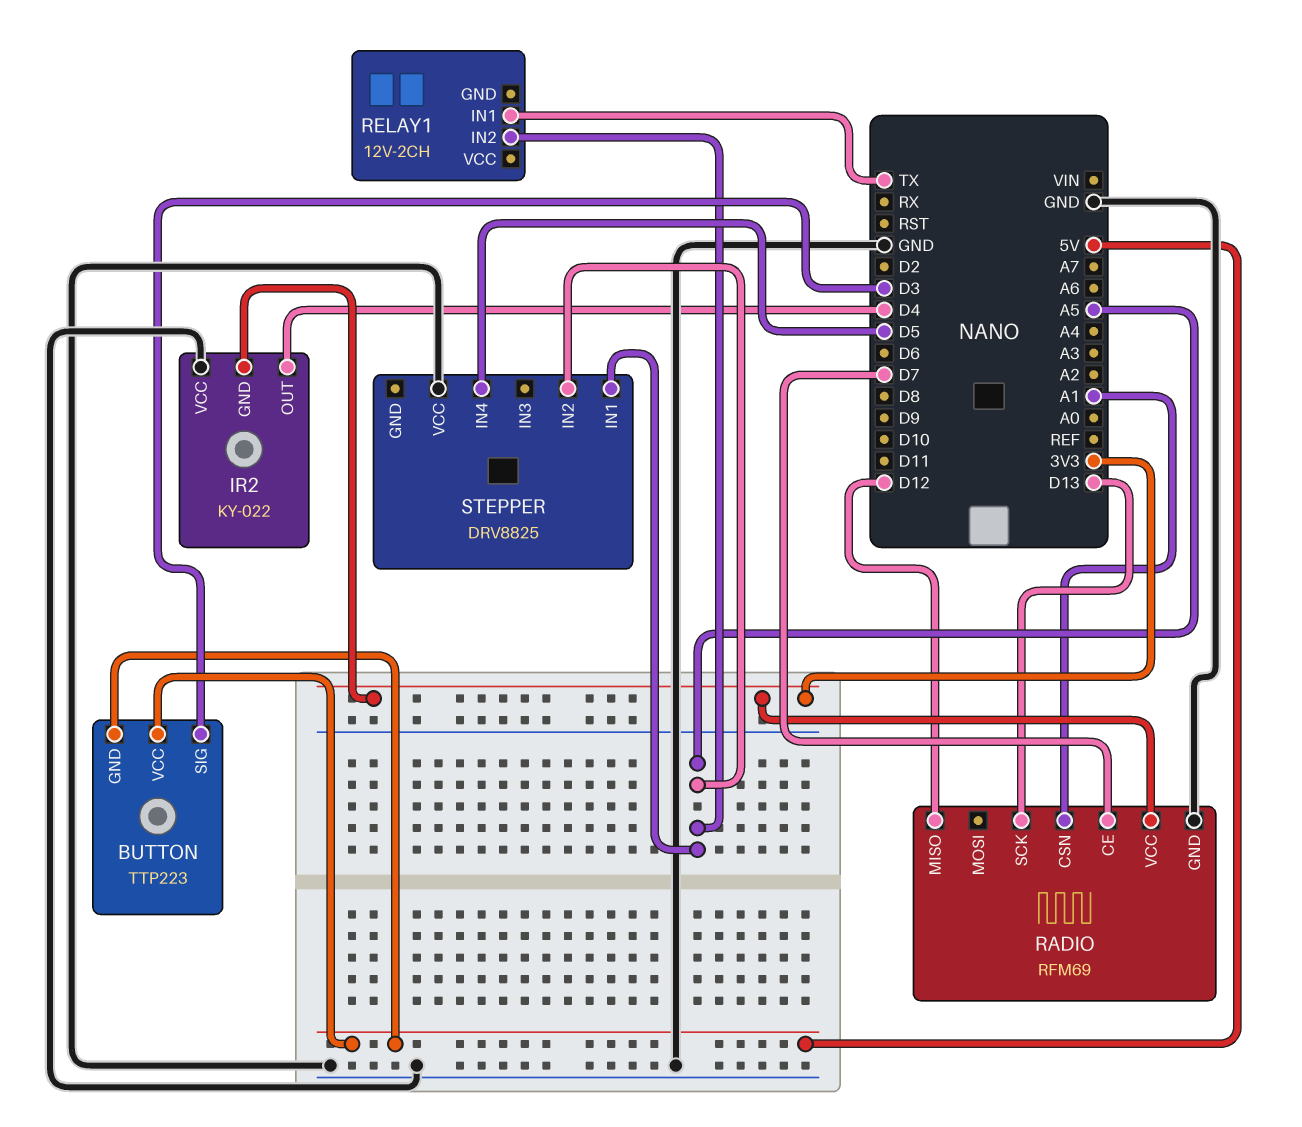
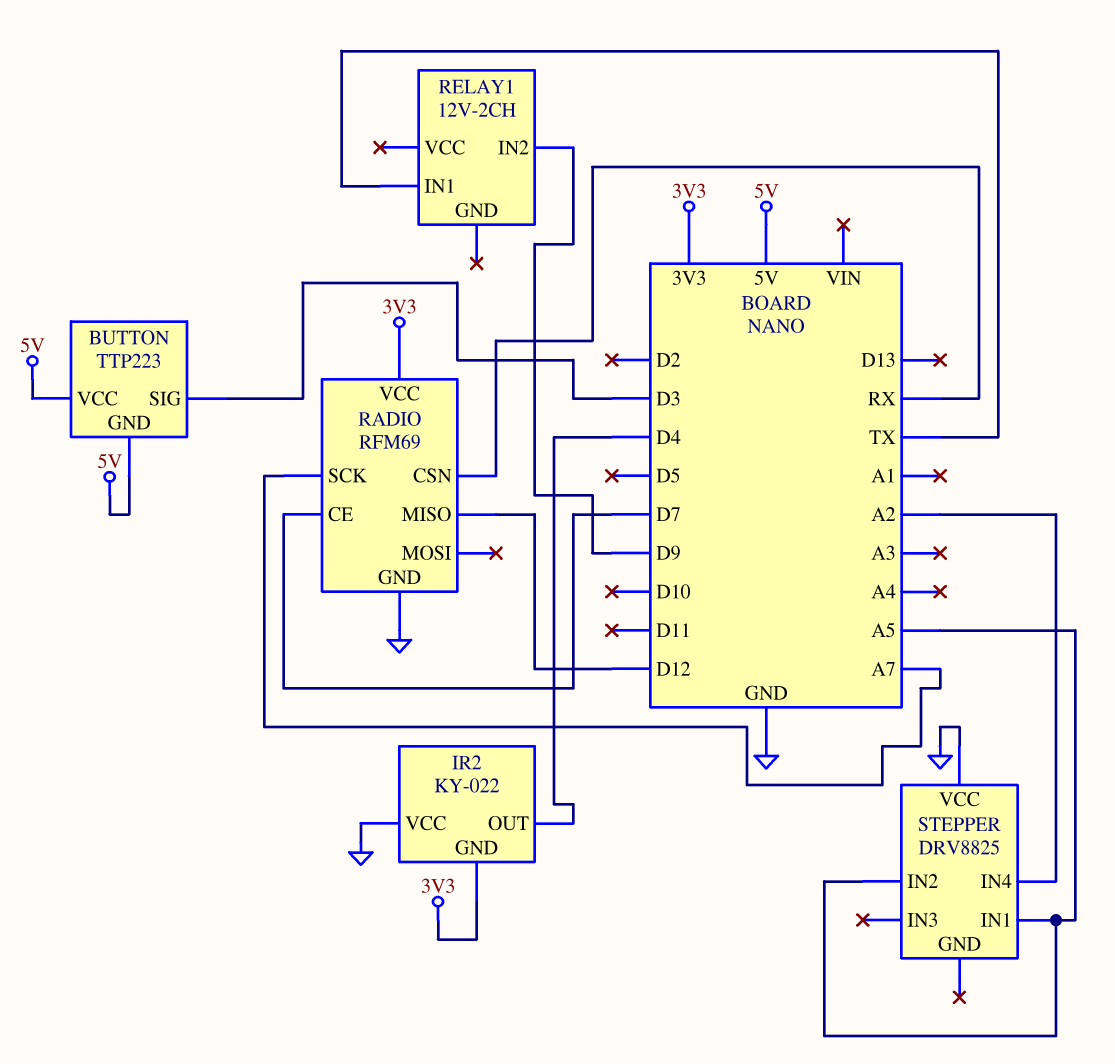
RADIO pin CSN: A1 -> RX
RADIO pin SCK: D13 -> A7
RELAY1 pin IN2: A5 -> D9
STEPPER pin IN4: D5 -> A2

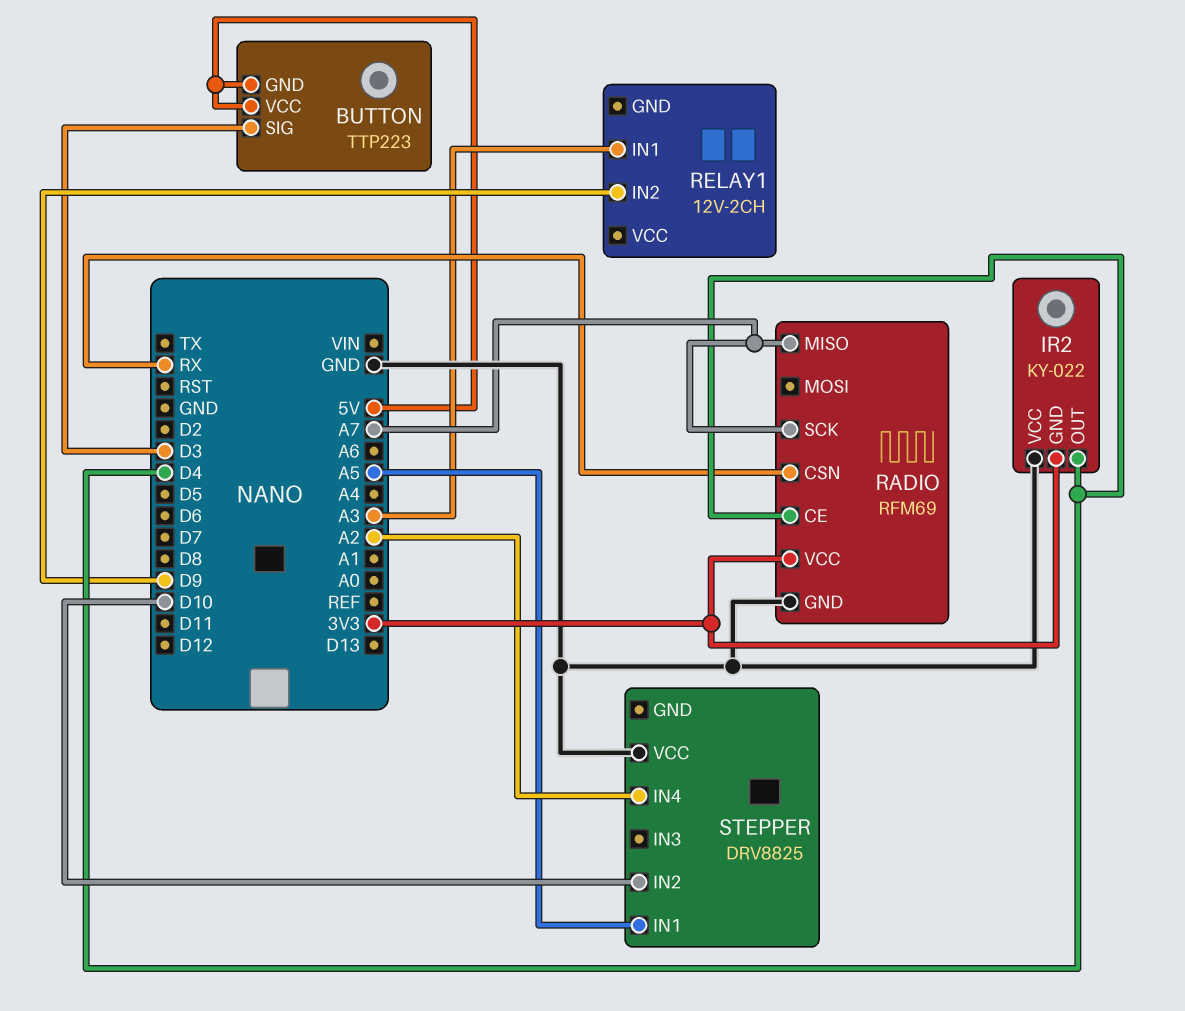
RADIO pin CE: D7 -> D4
RADIO pin MISO: D12 -> A7
RELAY1 pin IN1: TX -> A3
STEPPER pin IN2: A5 -> D10

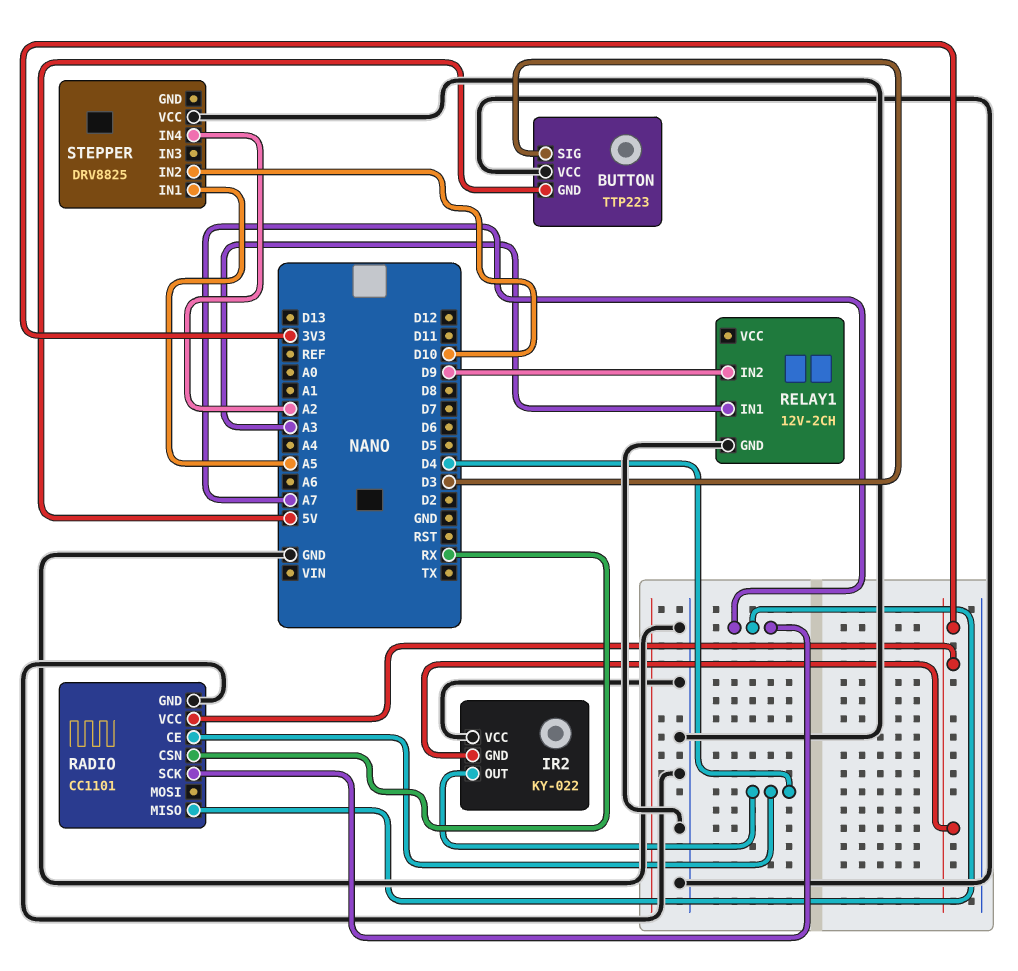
BUTTON pin VCC: 5V -> GND
RADIO: RFM69 -> CC1101
RELAY1 pin GND: none -> GND

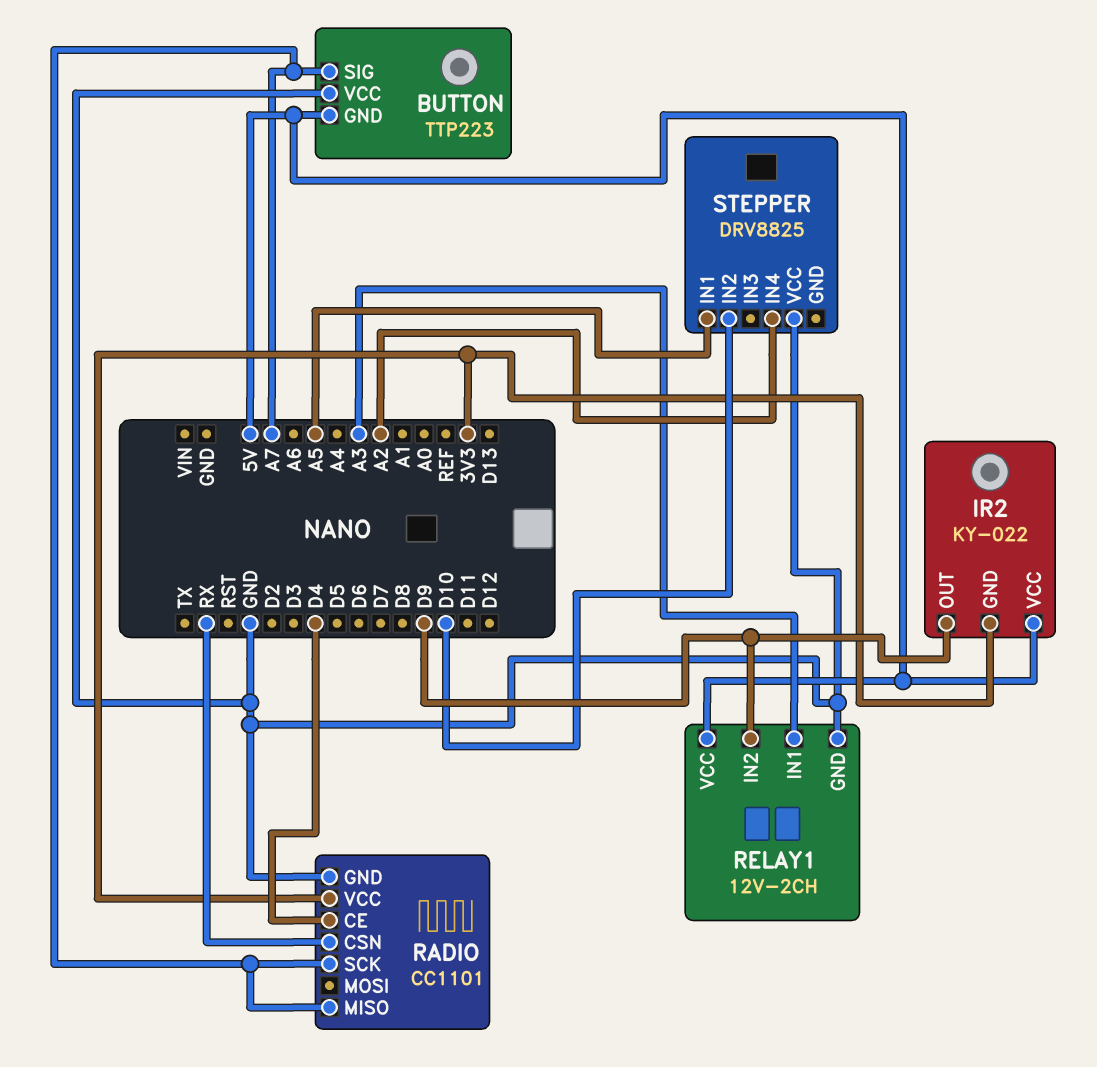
BUTTON pin SIG: D3 -> A7
IR2 pin OUT: D4 -> D9
IR2 pin VCC: GND -> 5V
RELAY1 pin VCC: none -> 5V

